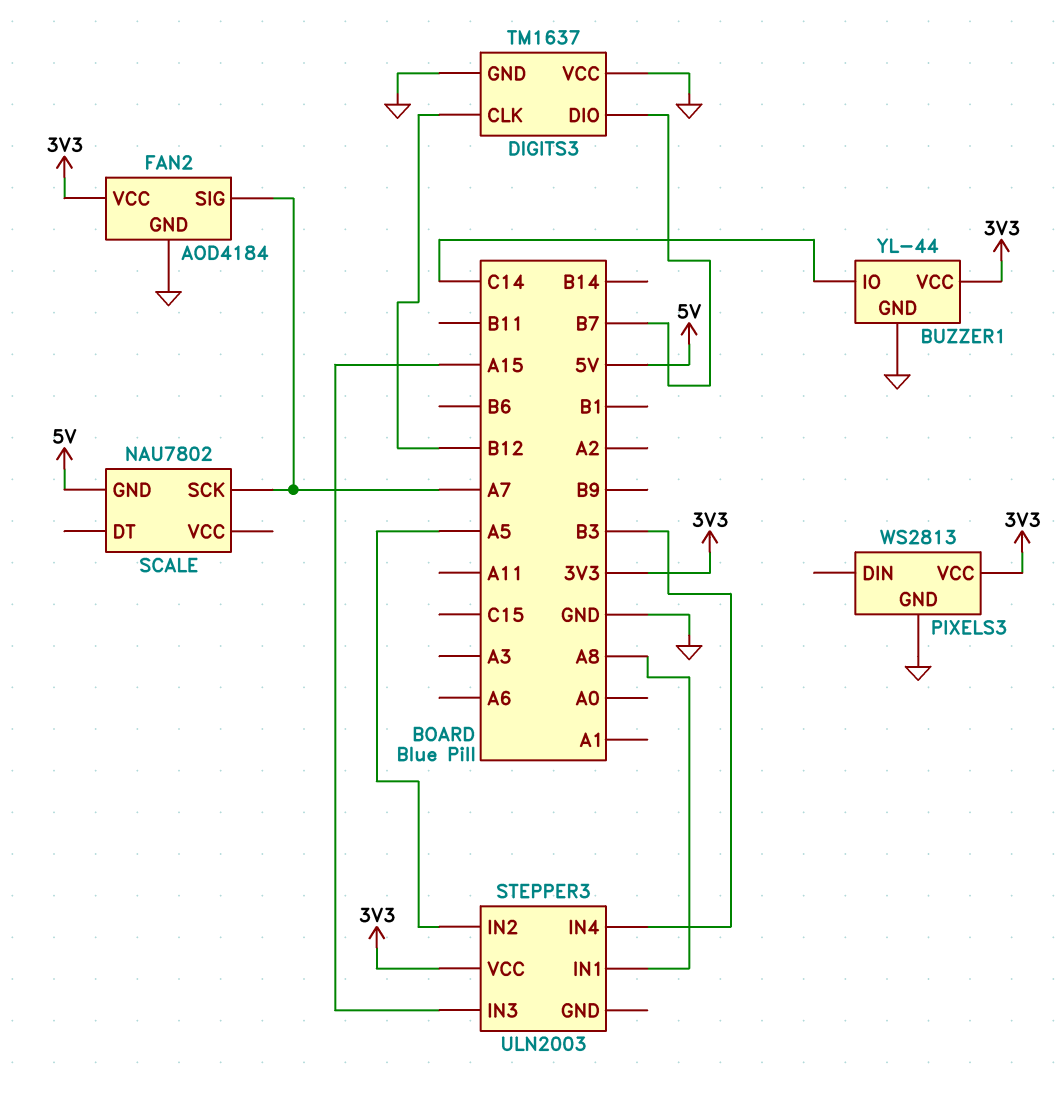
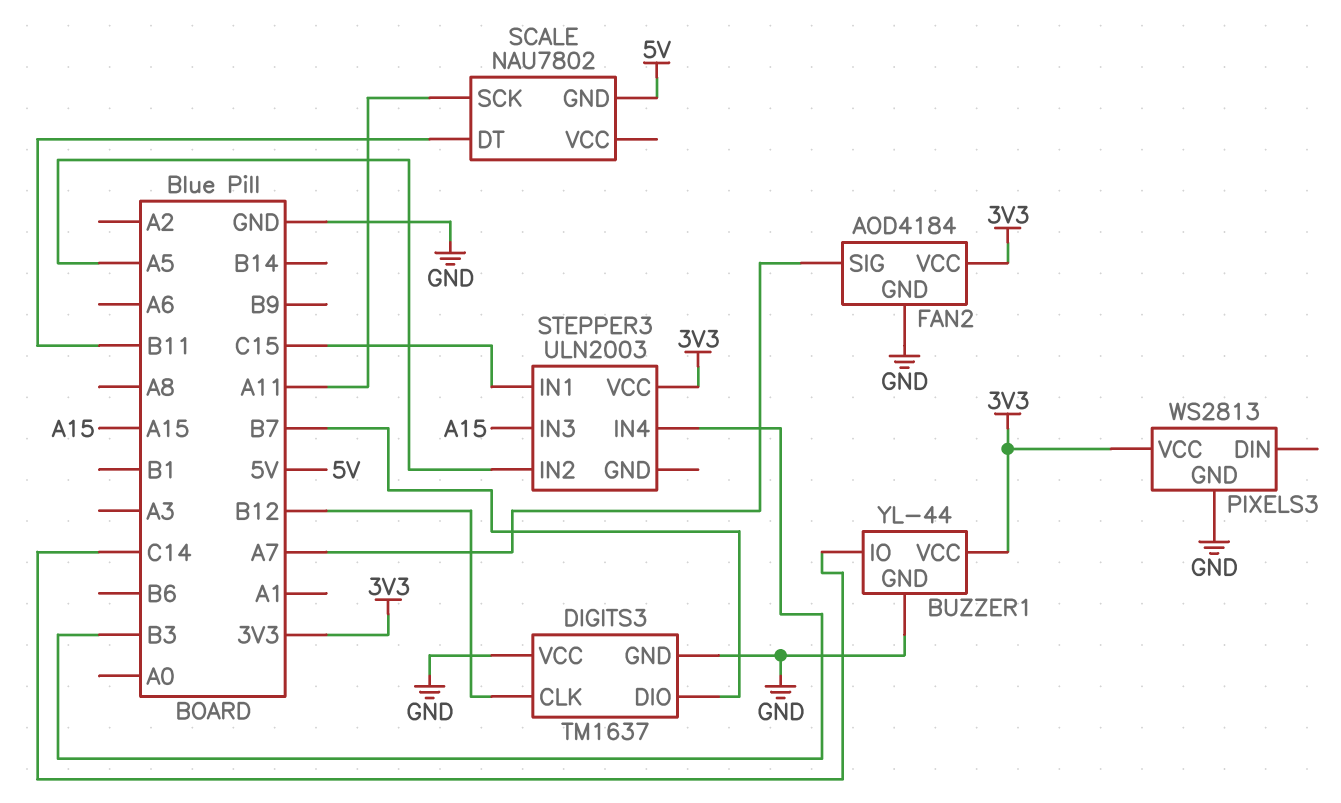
SCALE pin DT: none -> B11
SCALE pin SCK: A7 -> A11
STEPPER3 pin IN1: A8 -> C15

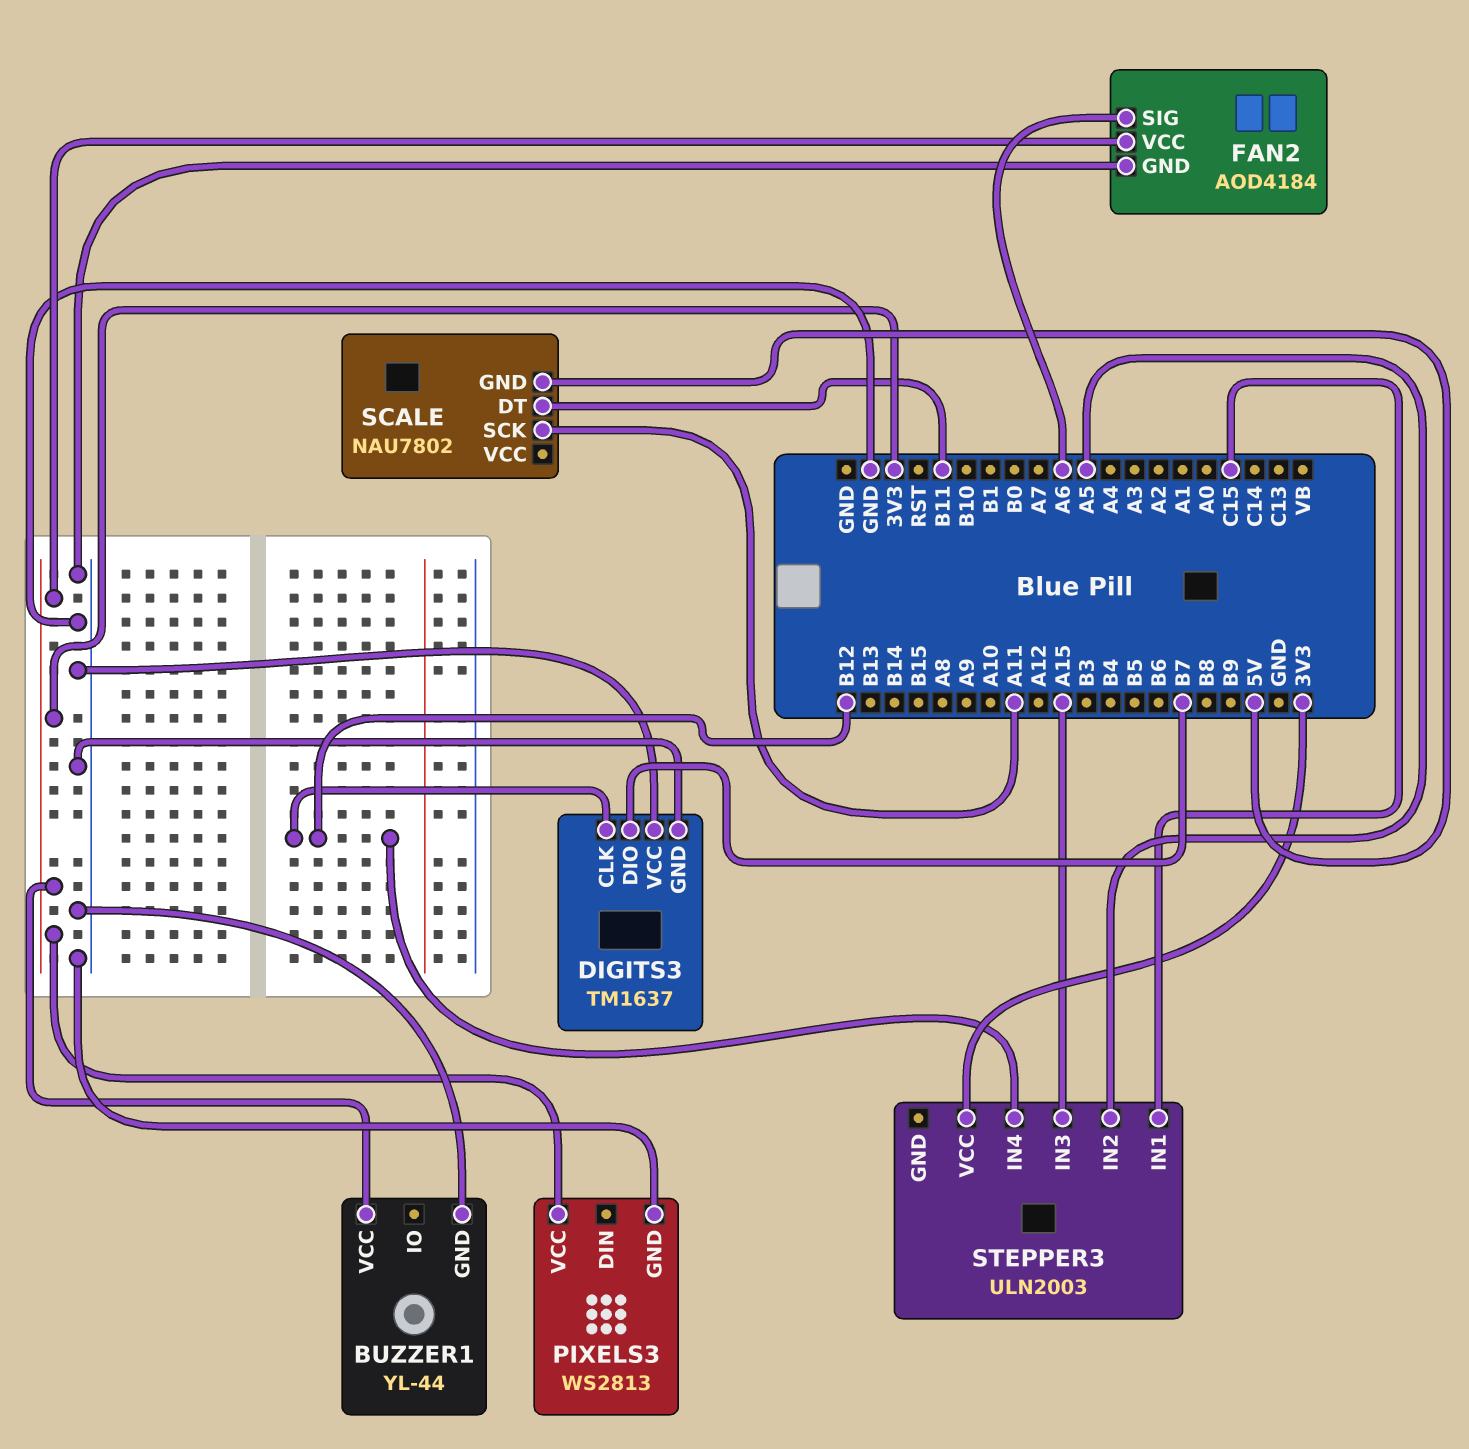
BUZZER1 pin IO: C14 -> none
FAN2 pin SIG: A7 -> A6
STEPPER3 pin IN4: B3 -> B12

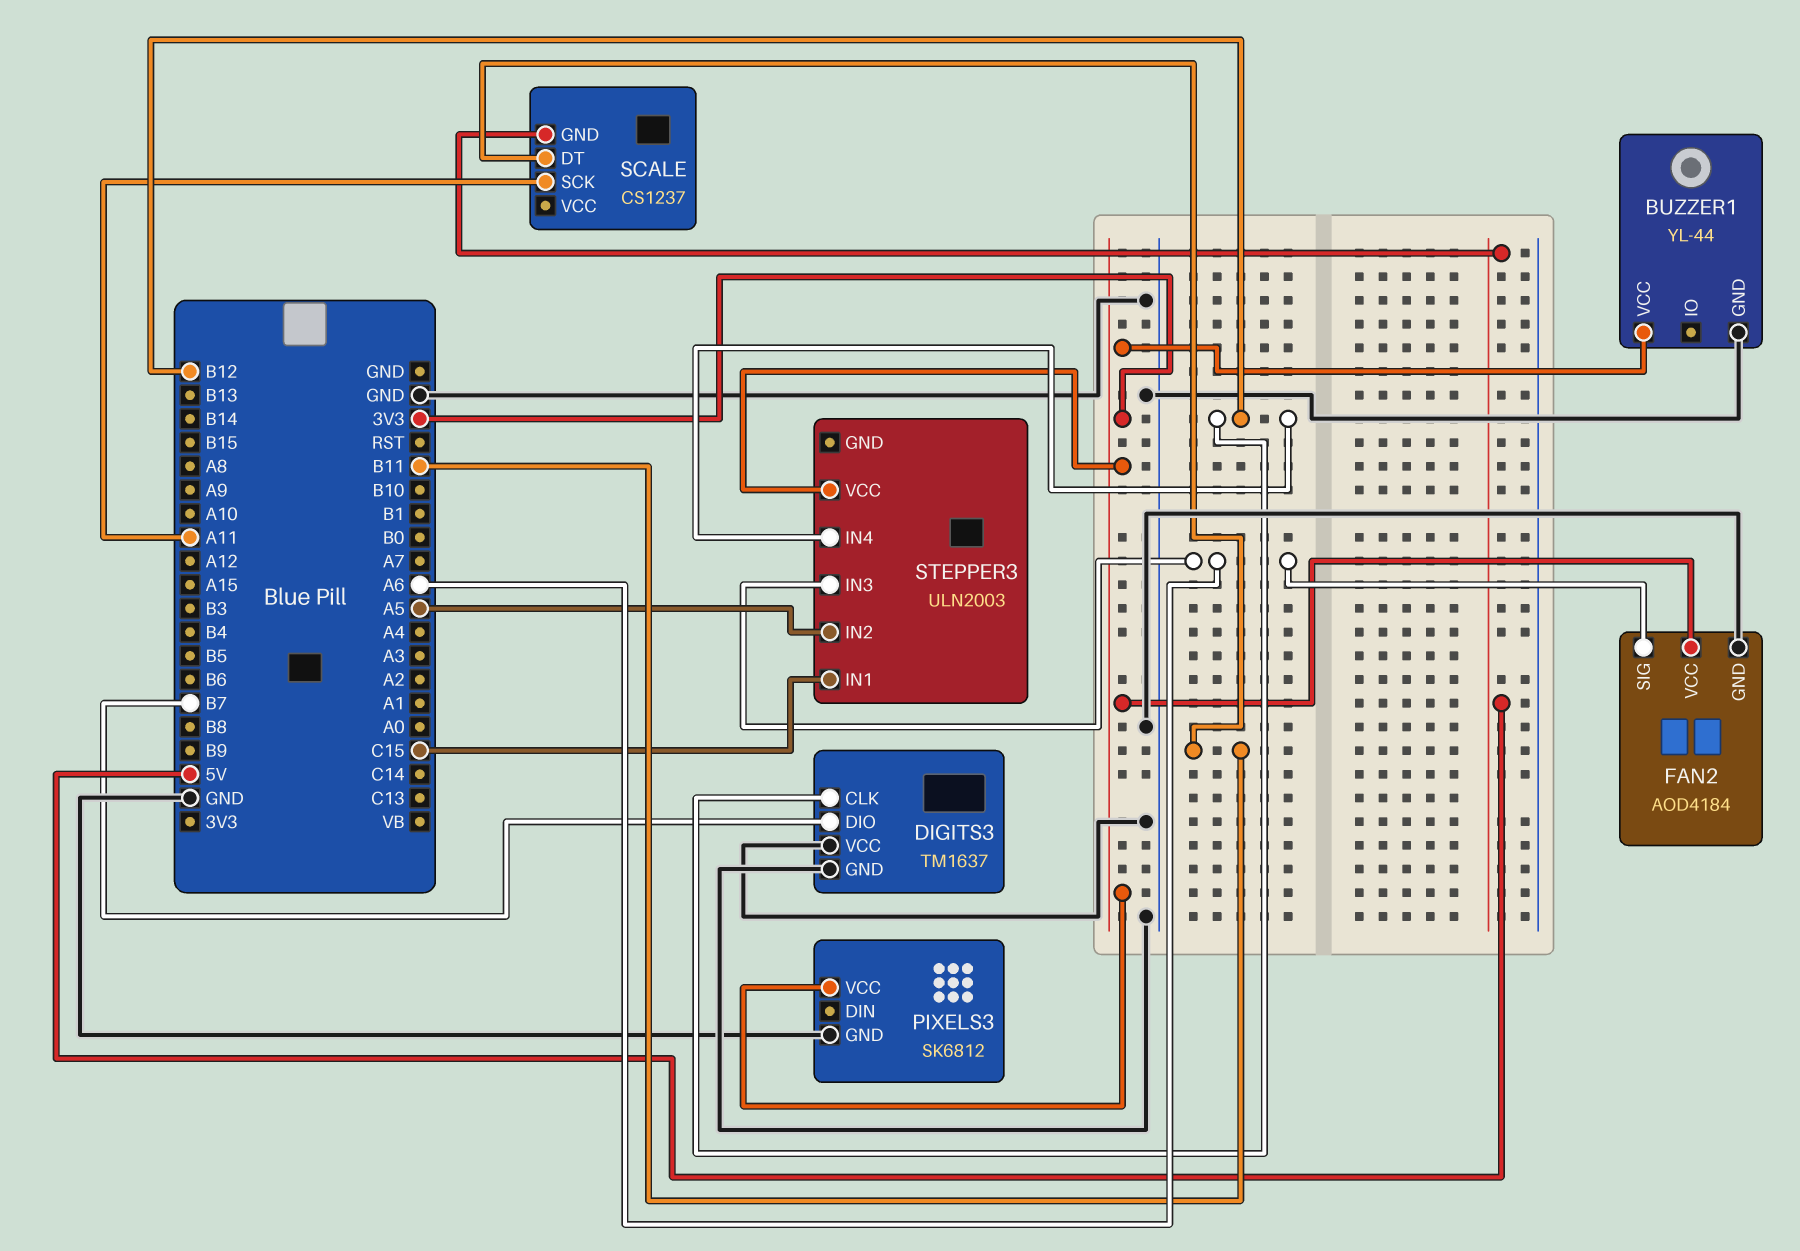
PIXELS3: WS2813 -> SK6812
SCALE: NAU7802 -> CS1237
STEPPER3 pin IN3: A15 -> A6

